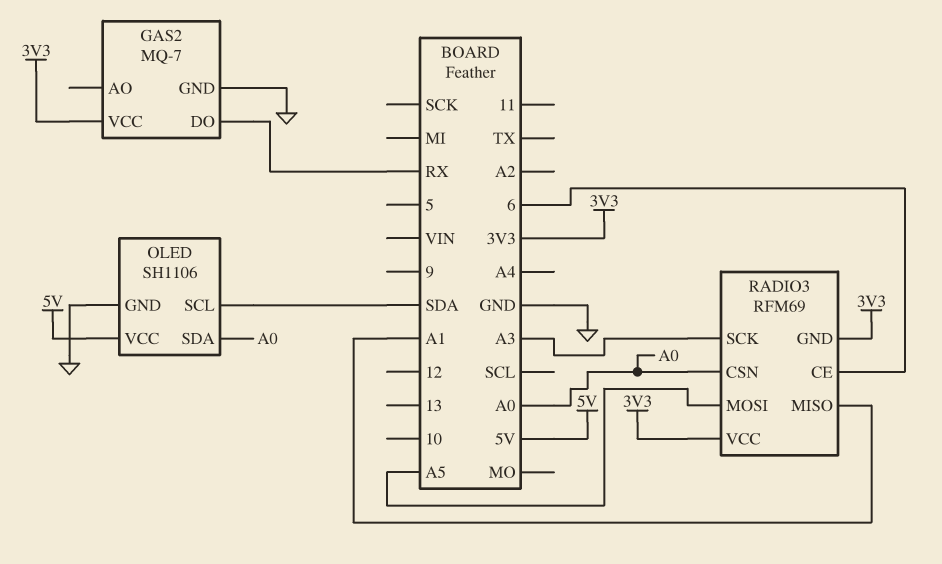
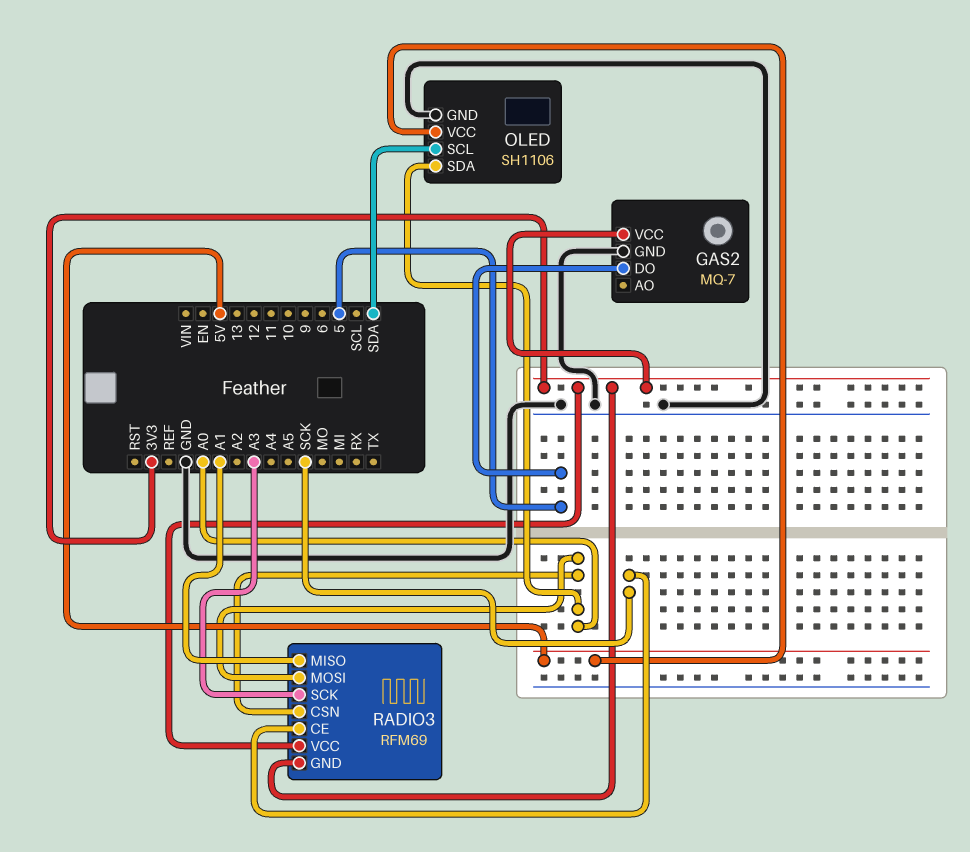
GAS2 pin DO: RX -> 5
RADIO3 pin CE: 6 -> SCK
RADIO3 pin MOSI: A5 -> A0

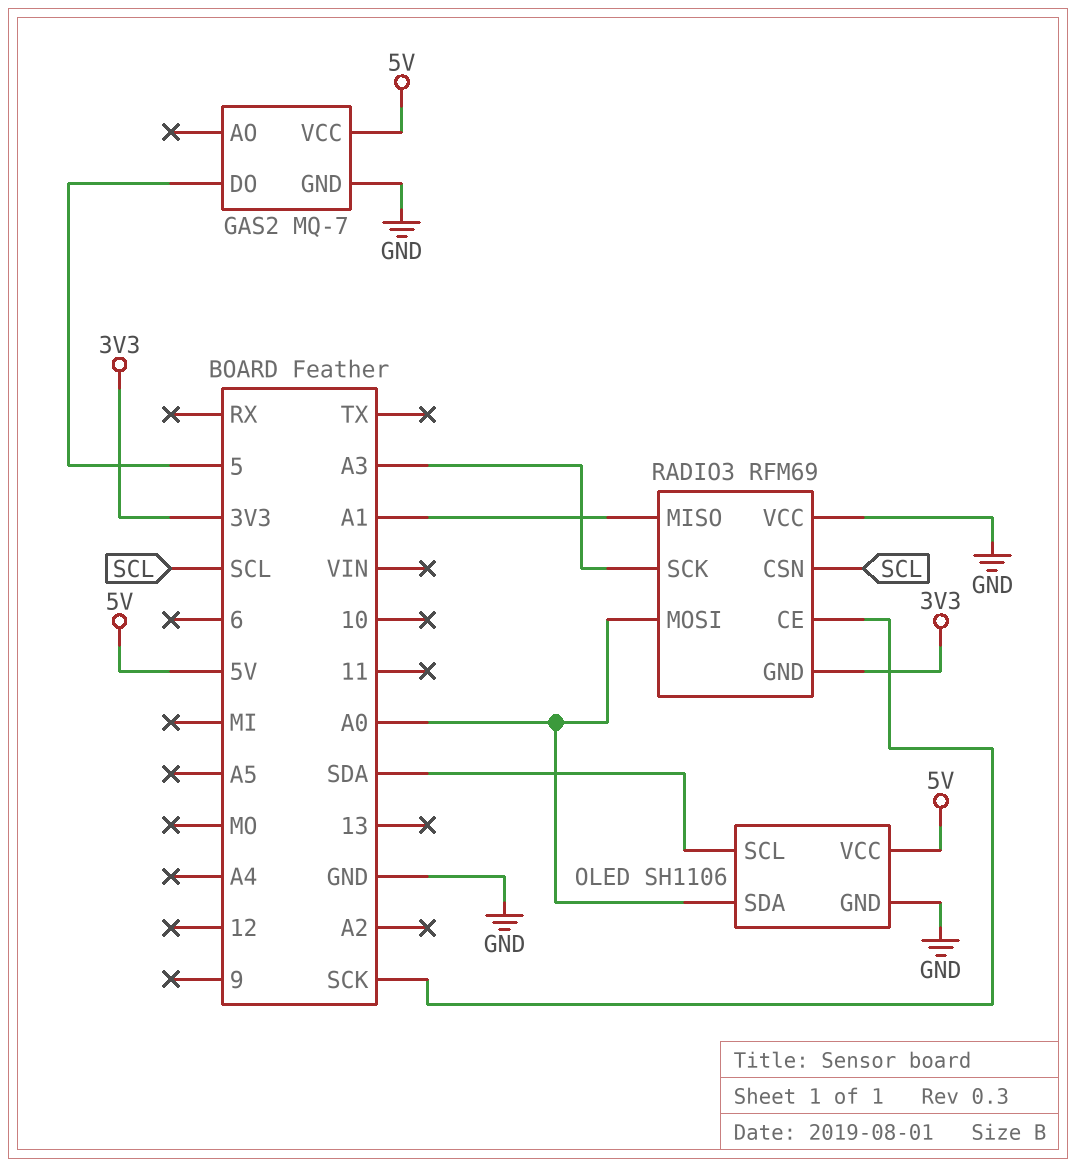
GAS2 pin VCC: 3V3 -> 5V
RADIO3 pin CSN: A0 -> SCL
RADIO3 pin VCC: 3V3 -> GND

